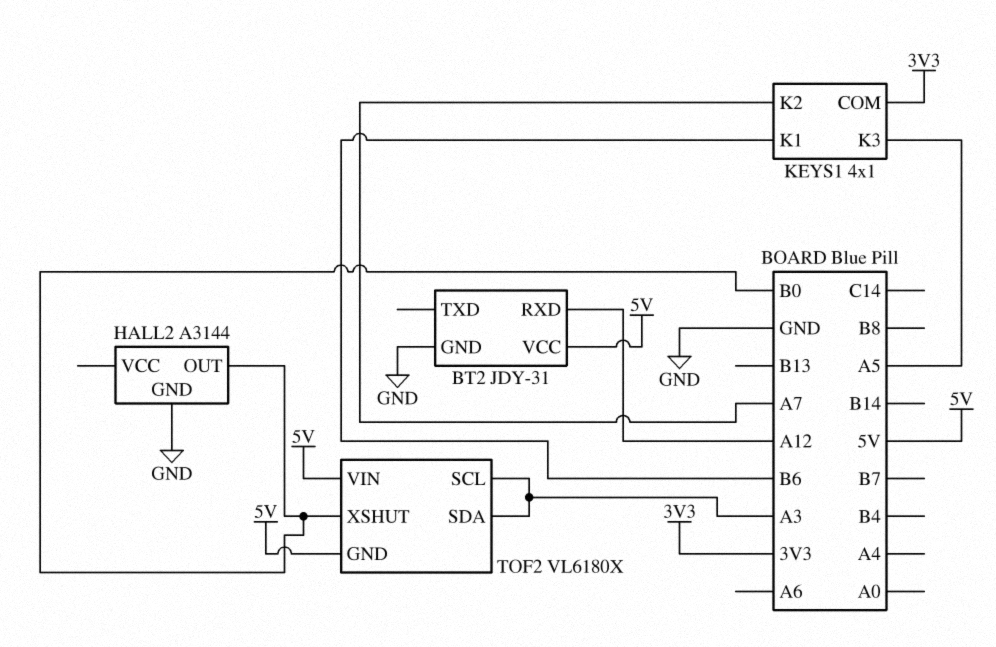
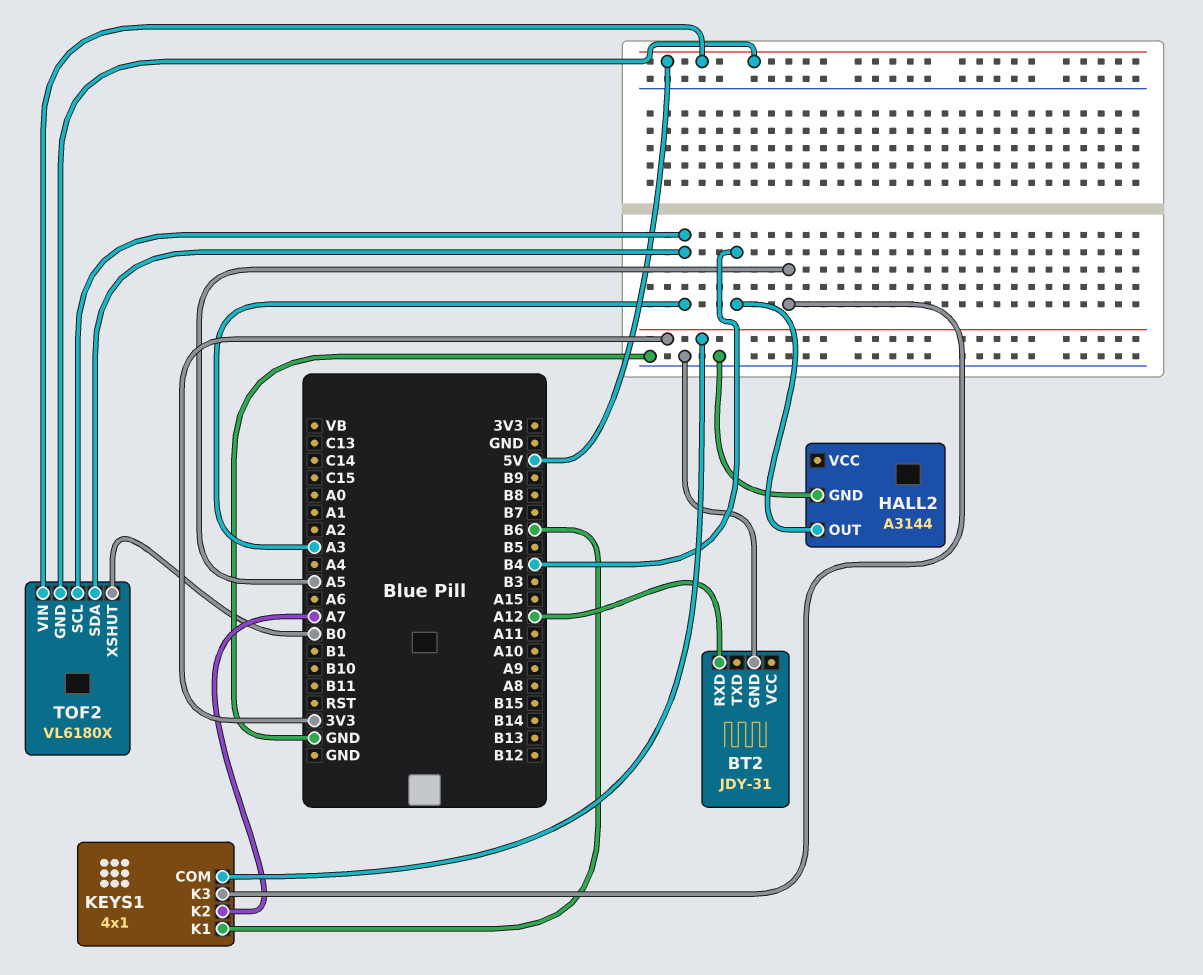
BT2 pin VCC: 5V -> none
HALL2 pin OUT: B0 -> B4

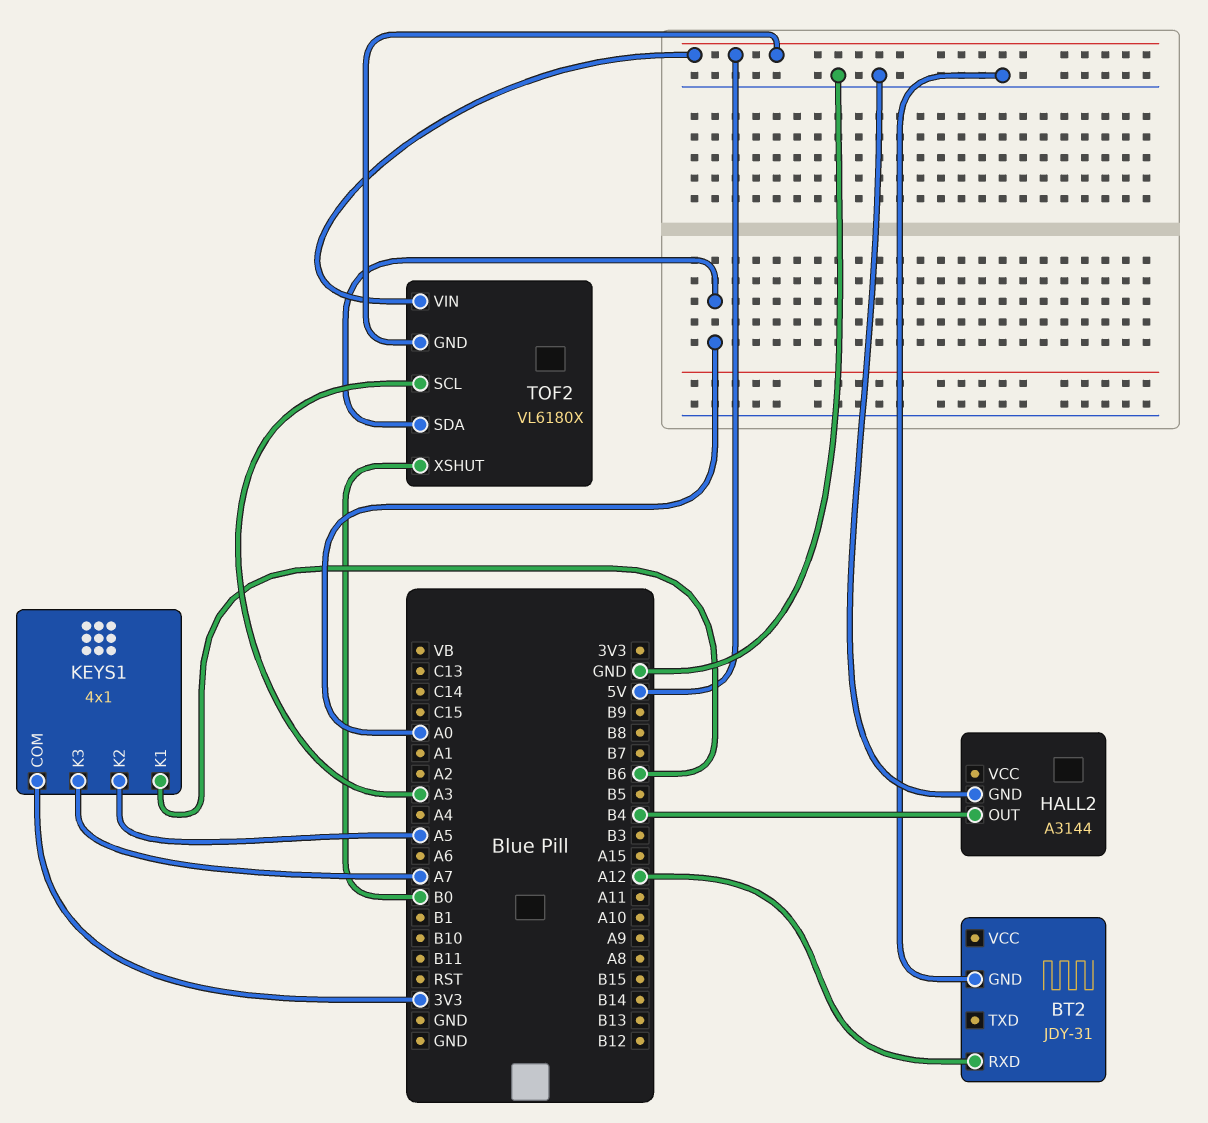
KEYS1 pin K2: A7 -> A5
KEYS1 pin K3: A5 -> A7
TOF2 pin SDA: A3 -> A0

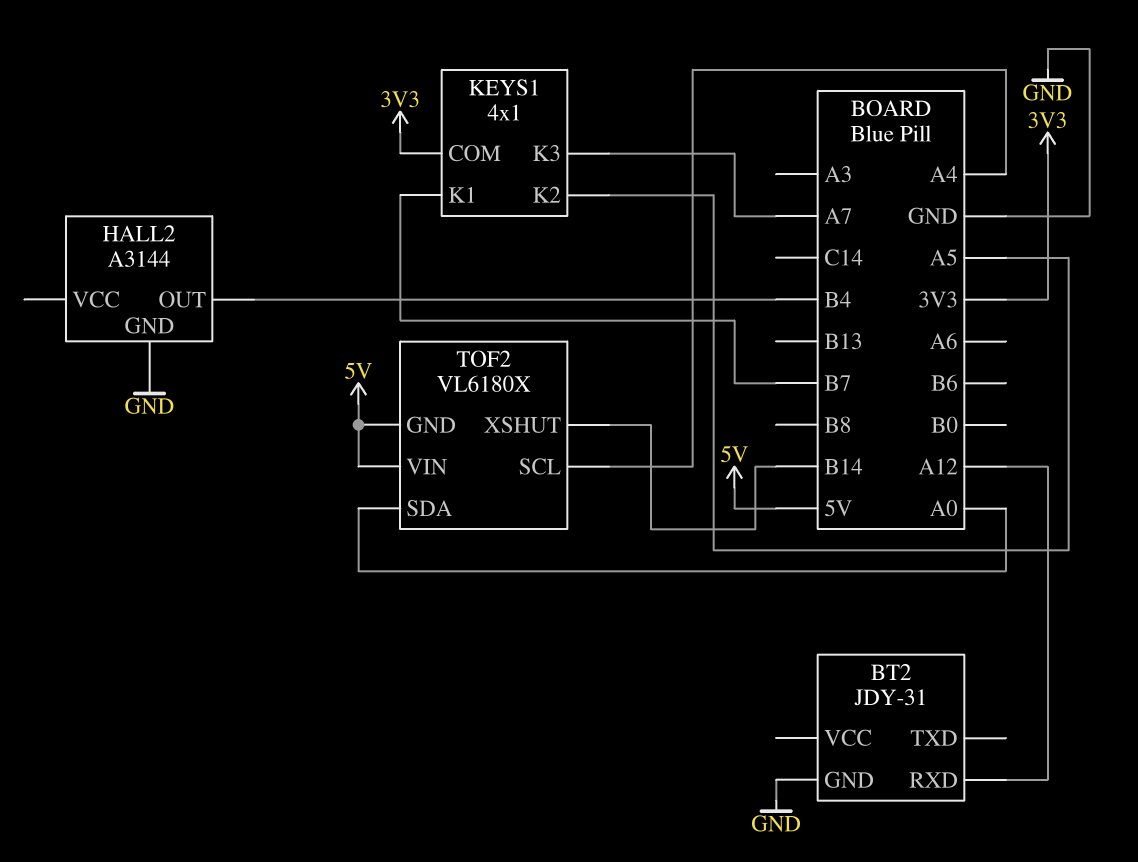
KEYS1 pin K1: B6 -> B7
TOF2 pin SCL: A3 -> A4
TOF2 pin XSHUT: B0 -> B14

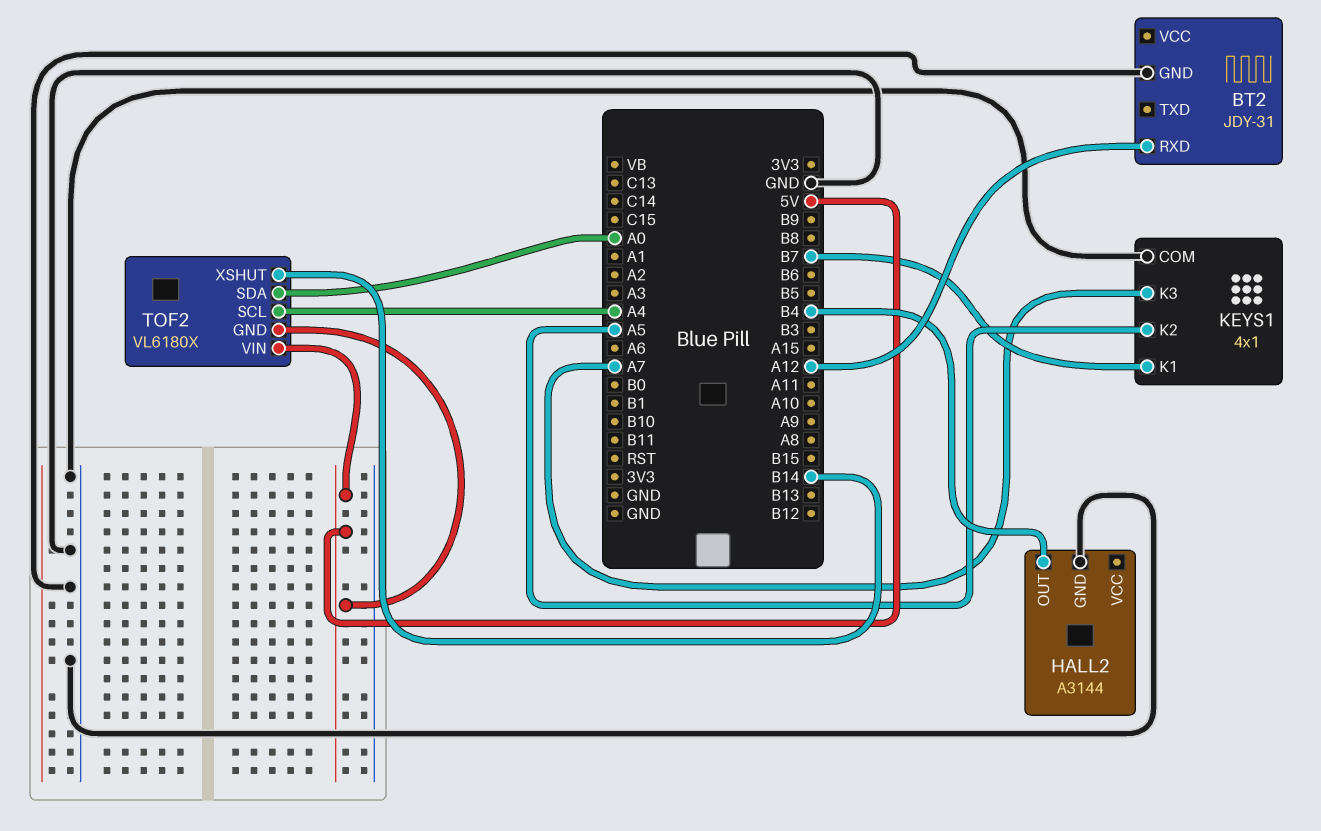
KEYS1 pin COM: 3V3 -> GND

